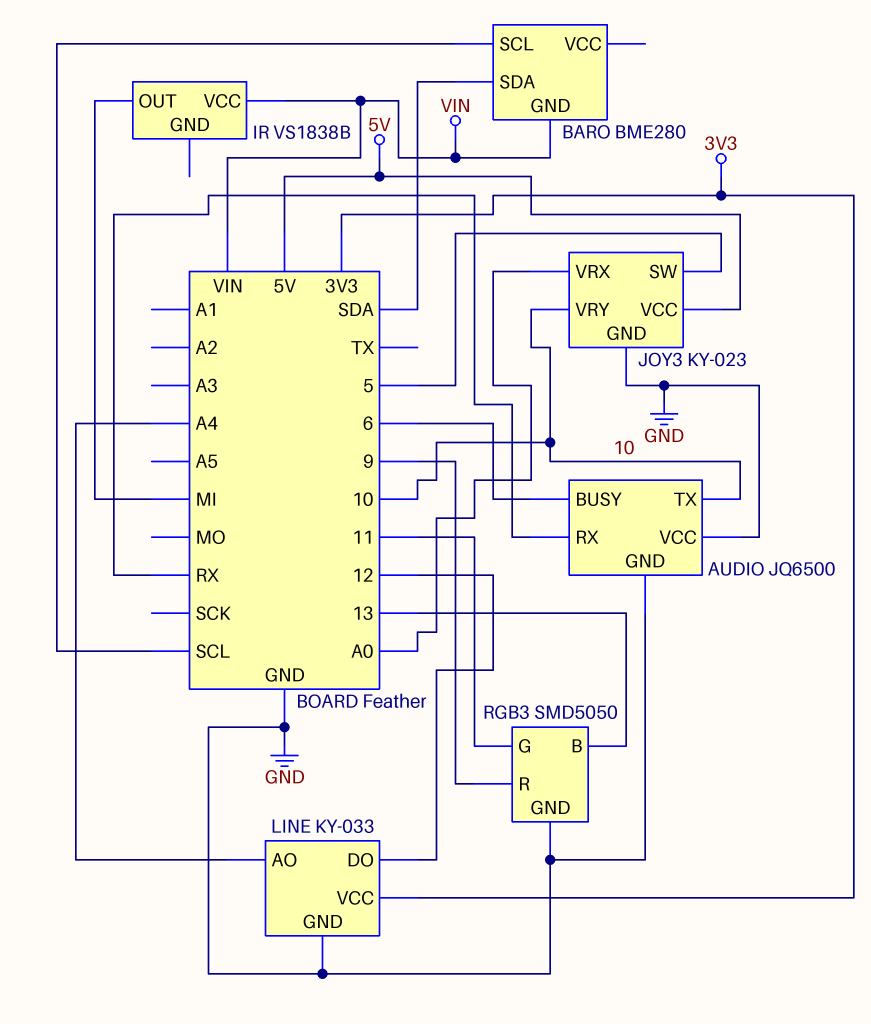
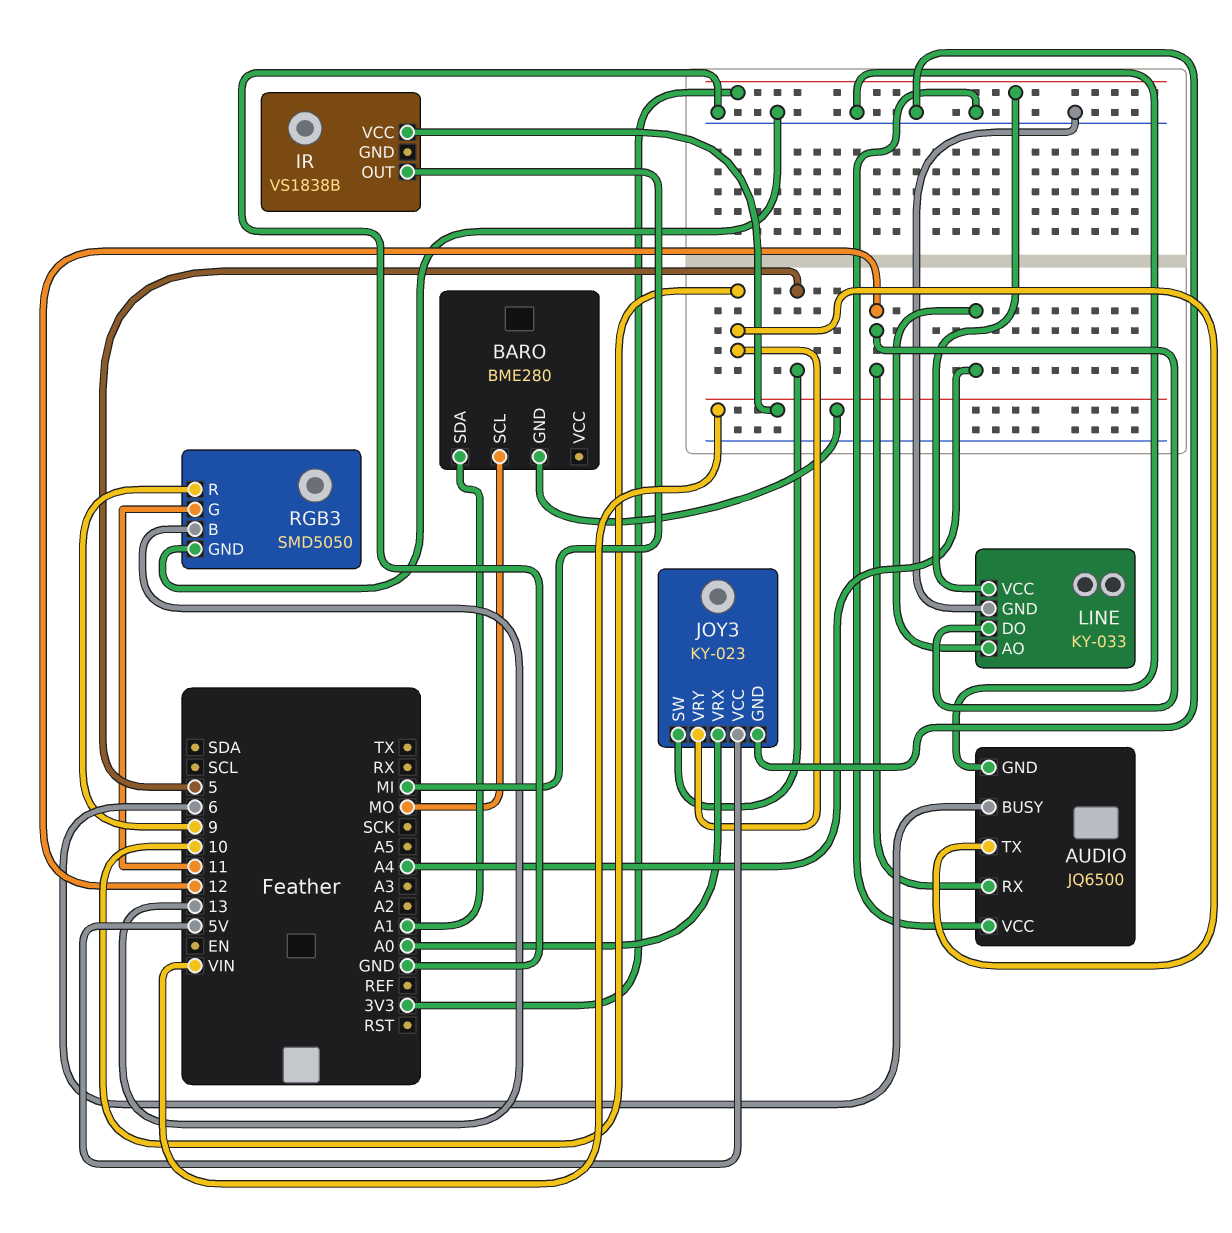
AUDIO pin RX: RX -> 12
BARO pin SCL: SCL -> MO
BARO pin SDA: SDA -> A1

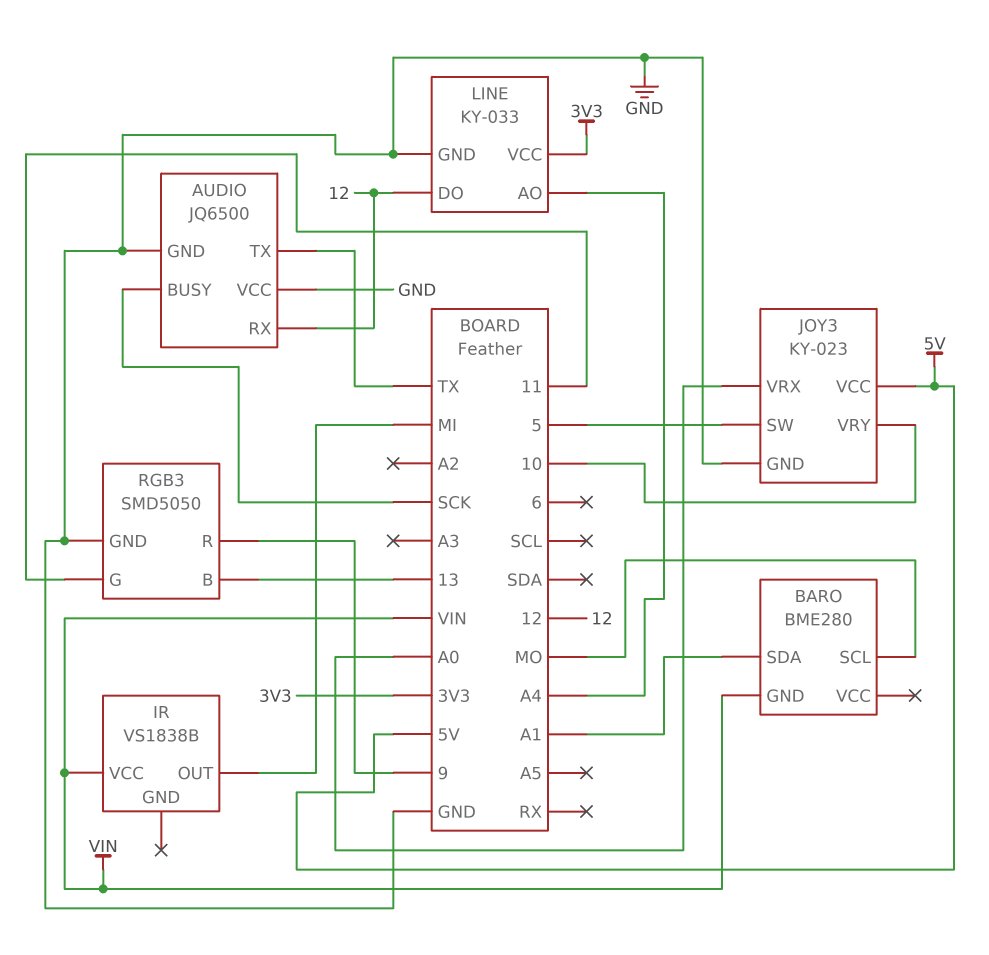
AUDIO pin BUSY: 6 -> SCK
AUDIO pin TX: 10 -> TX

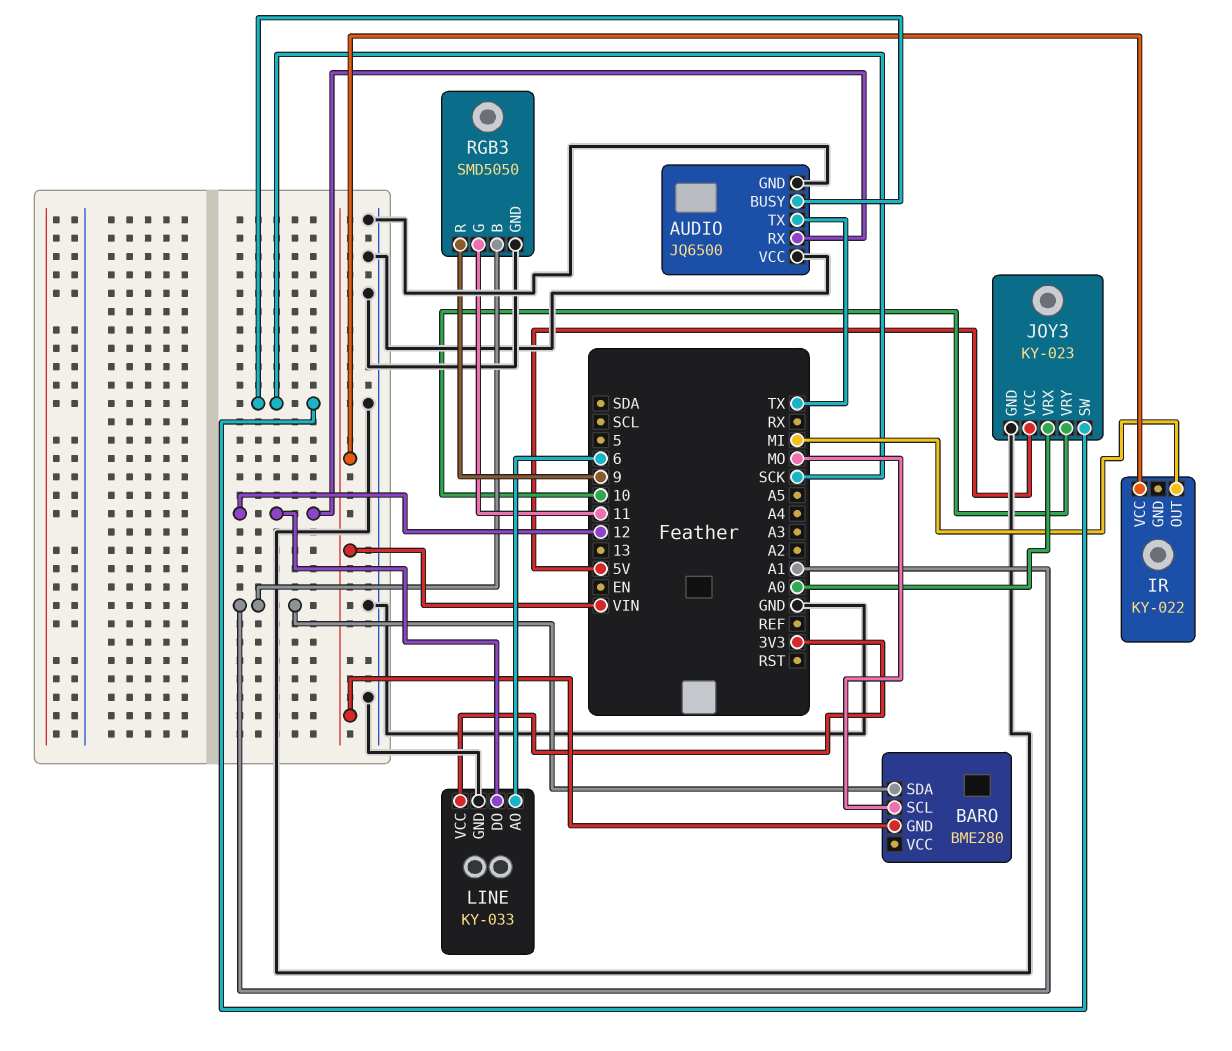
IR: VS1838B -> KY-022
JOY3 pin SW: 5 -> SCK
LINE pin AO: A4 -> 6
RGB3 pin B: 13 -> A1

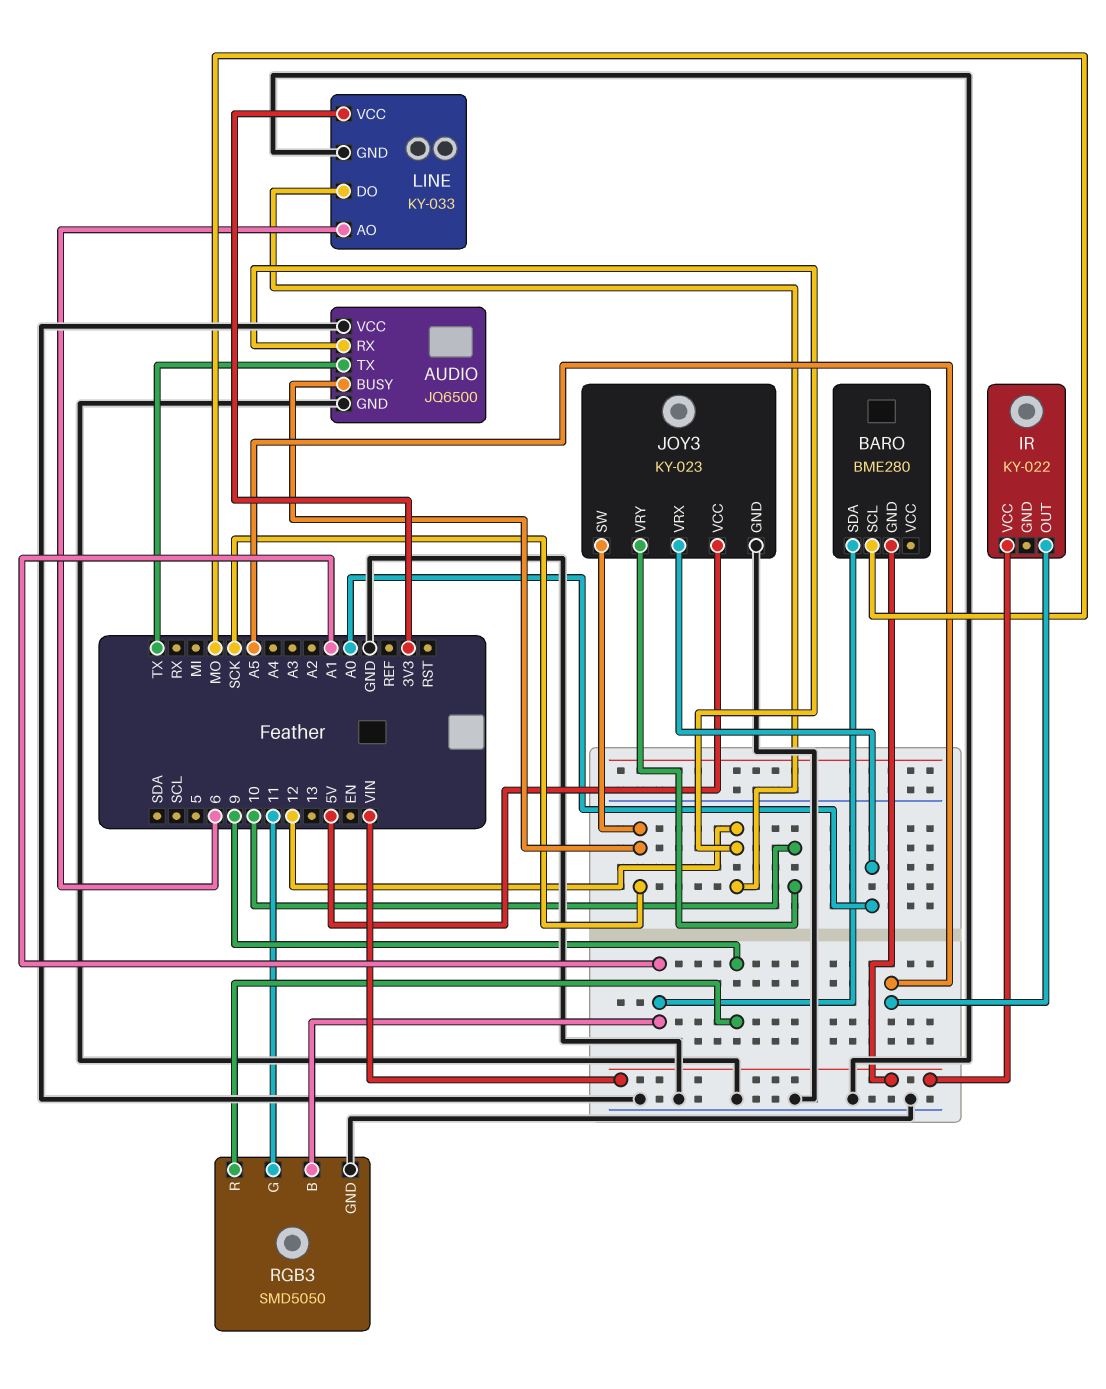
IR pin OUT: MI -> A5

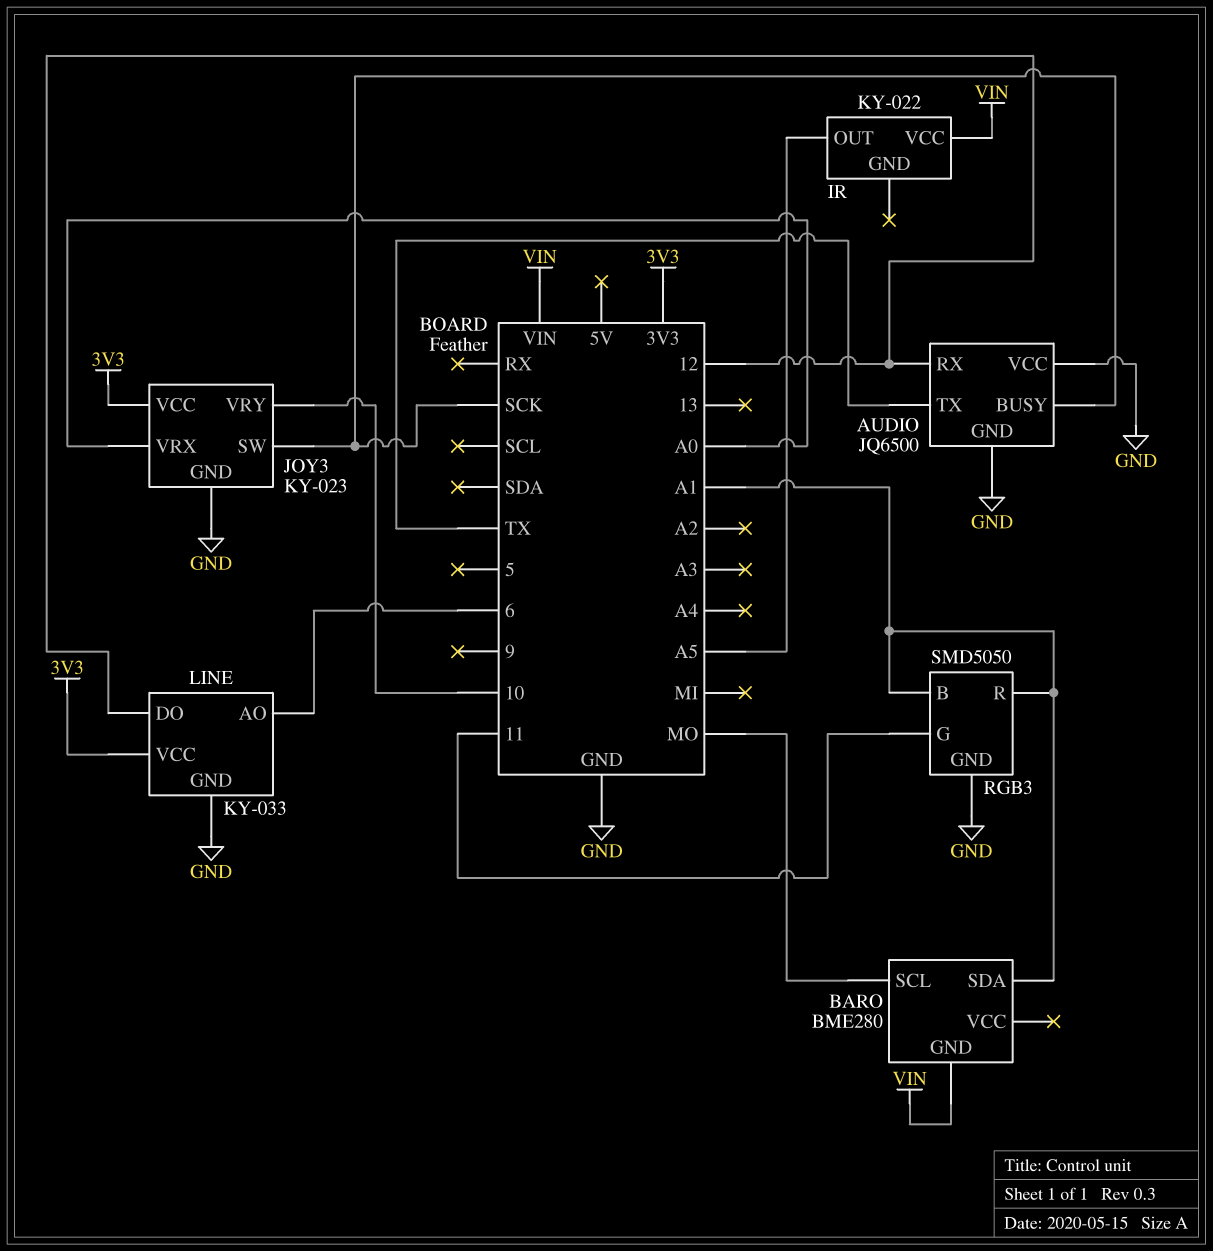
JOY3 pin VCC: 5V -> 3V3
RGB3 pin R: 9 -> A1

